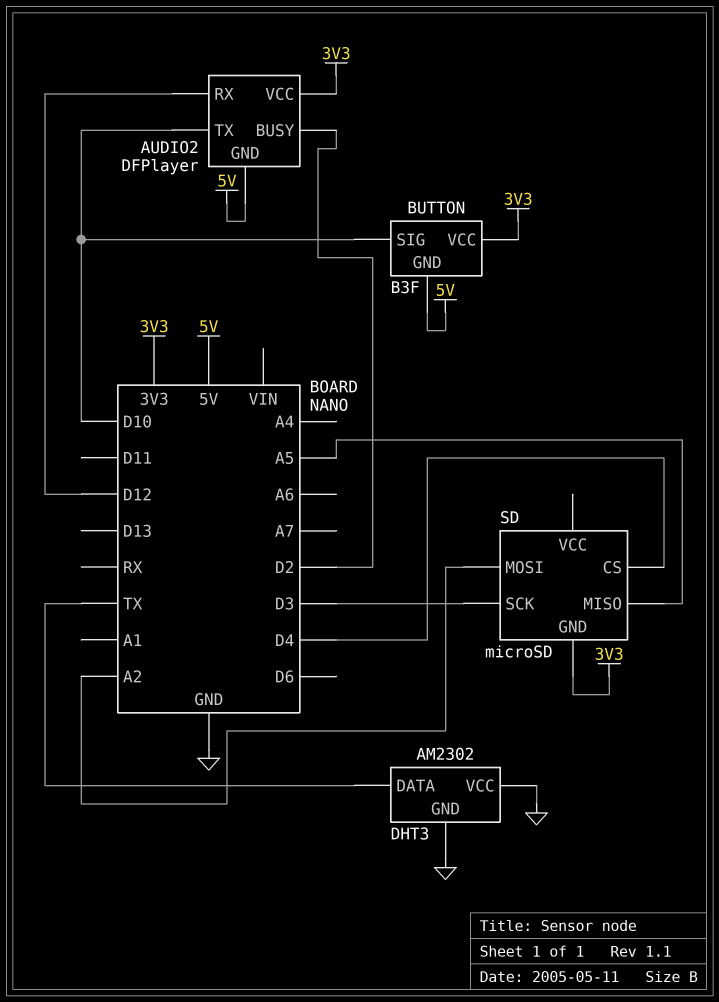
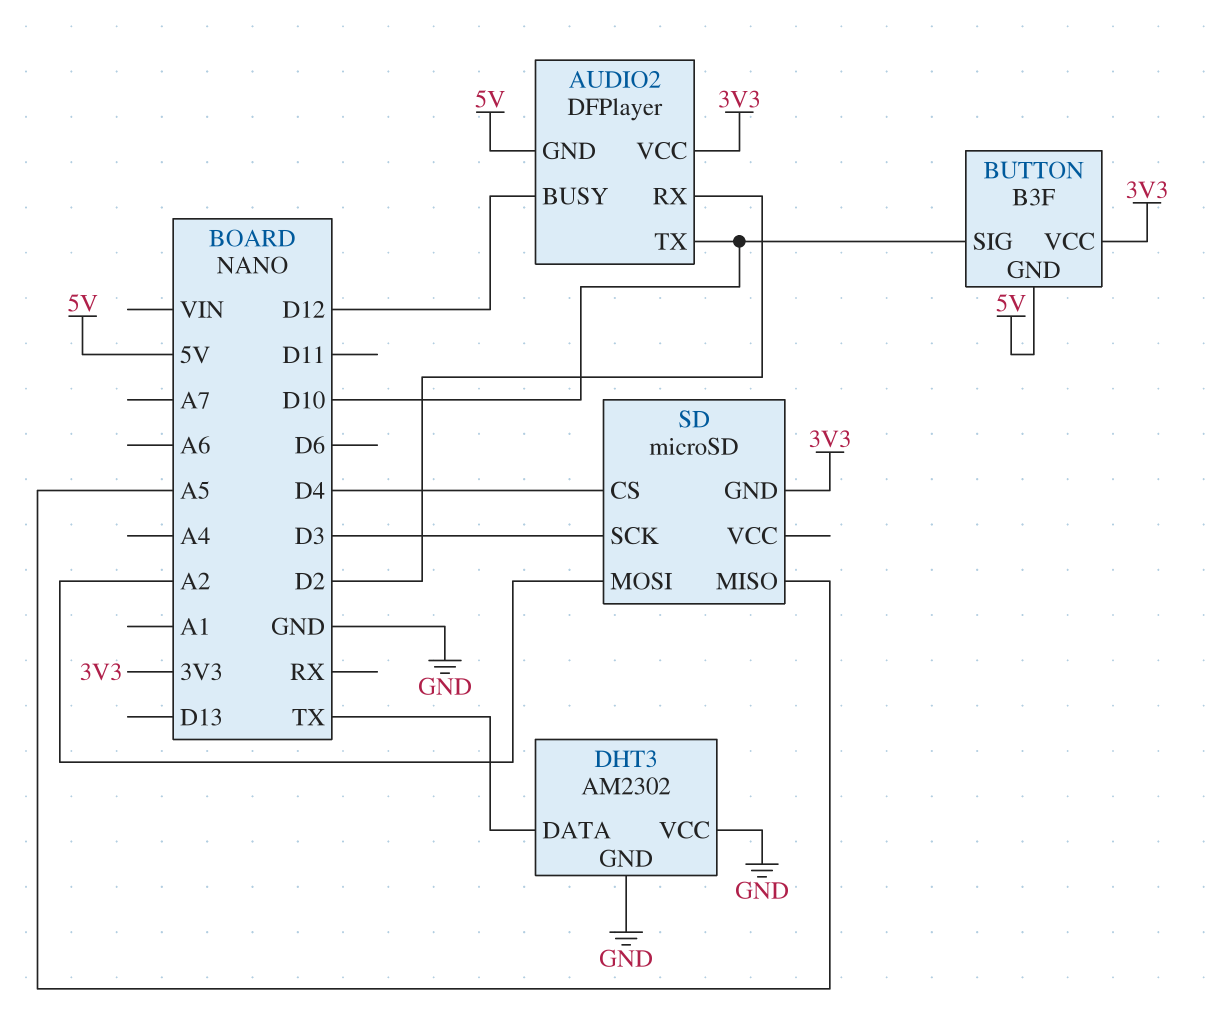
AUDIO2 pin BUSY: D2 -> D12
AUDIO2 pin RX: D12 -> D2

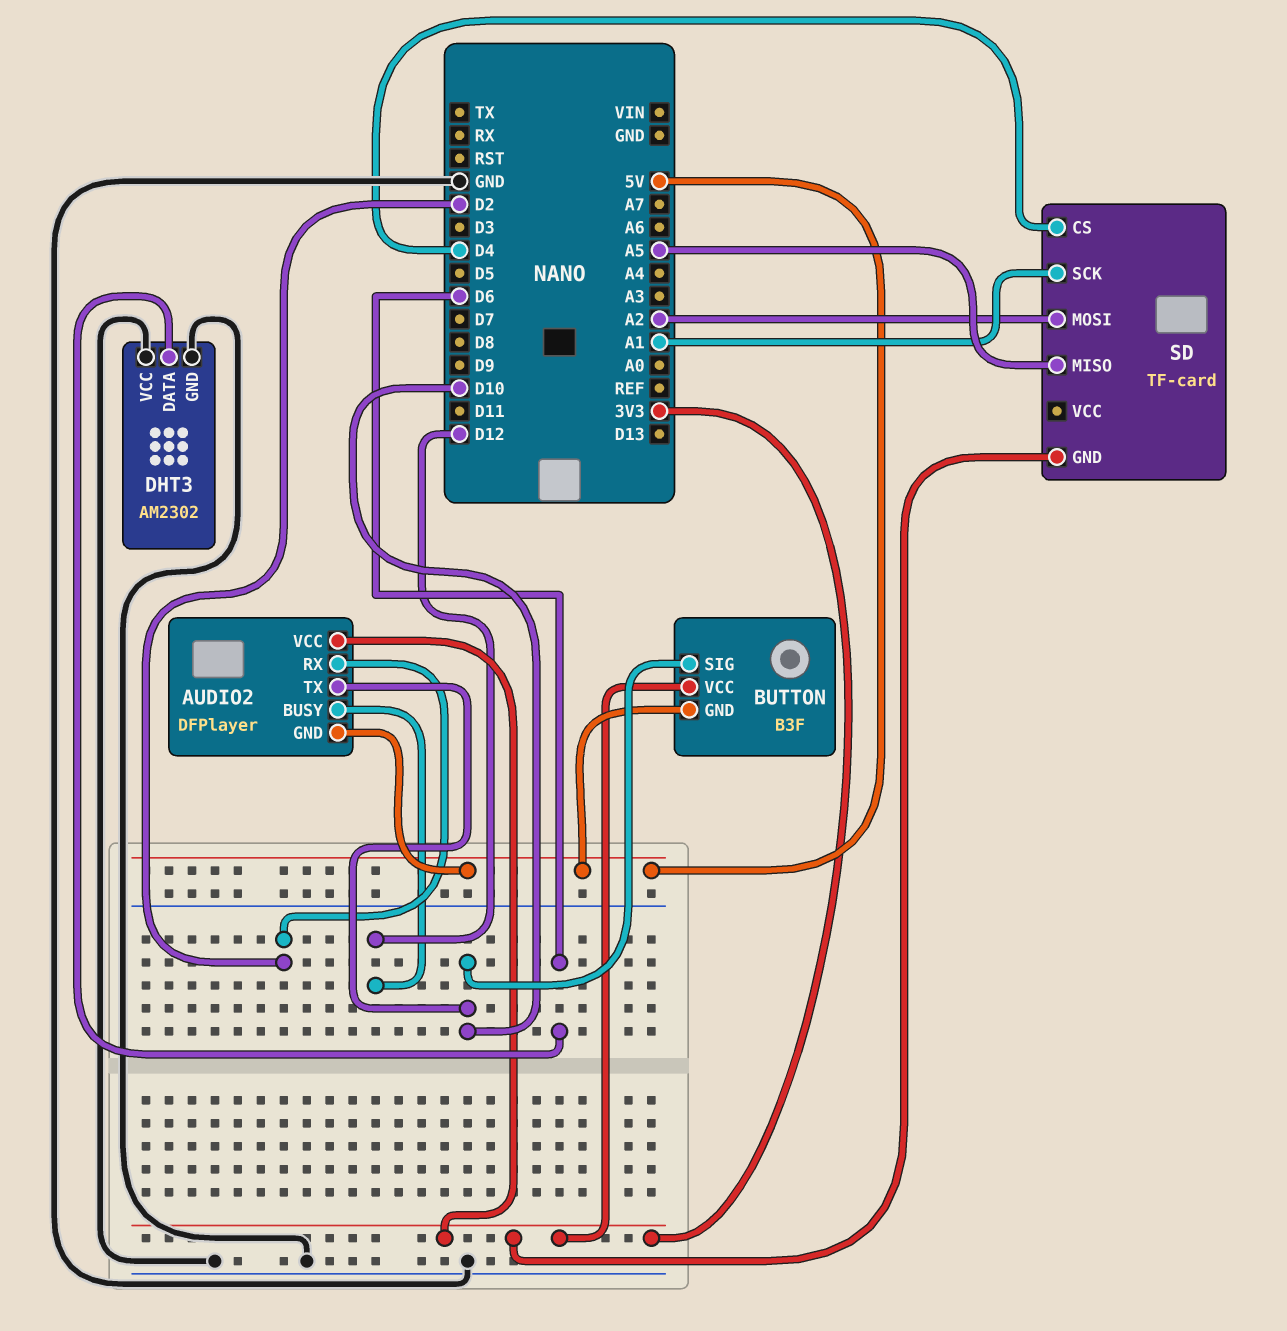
DHT3 pin DATA: TX -> D6
SD: microSD -> TF-card
SD pin SCK: D3 -> A1

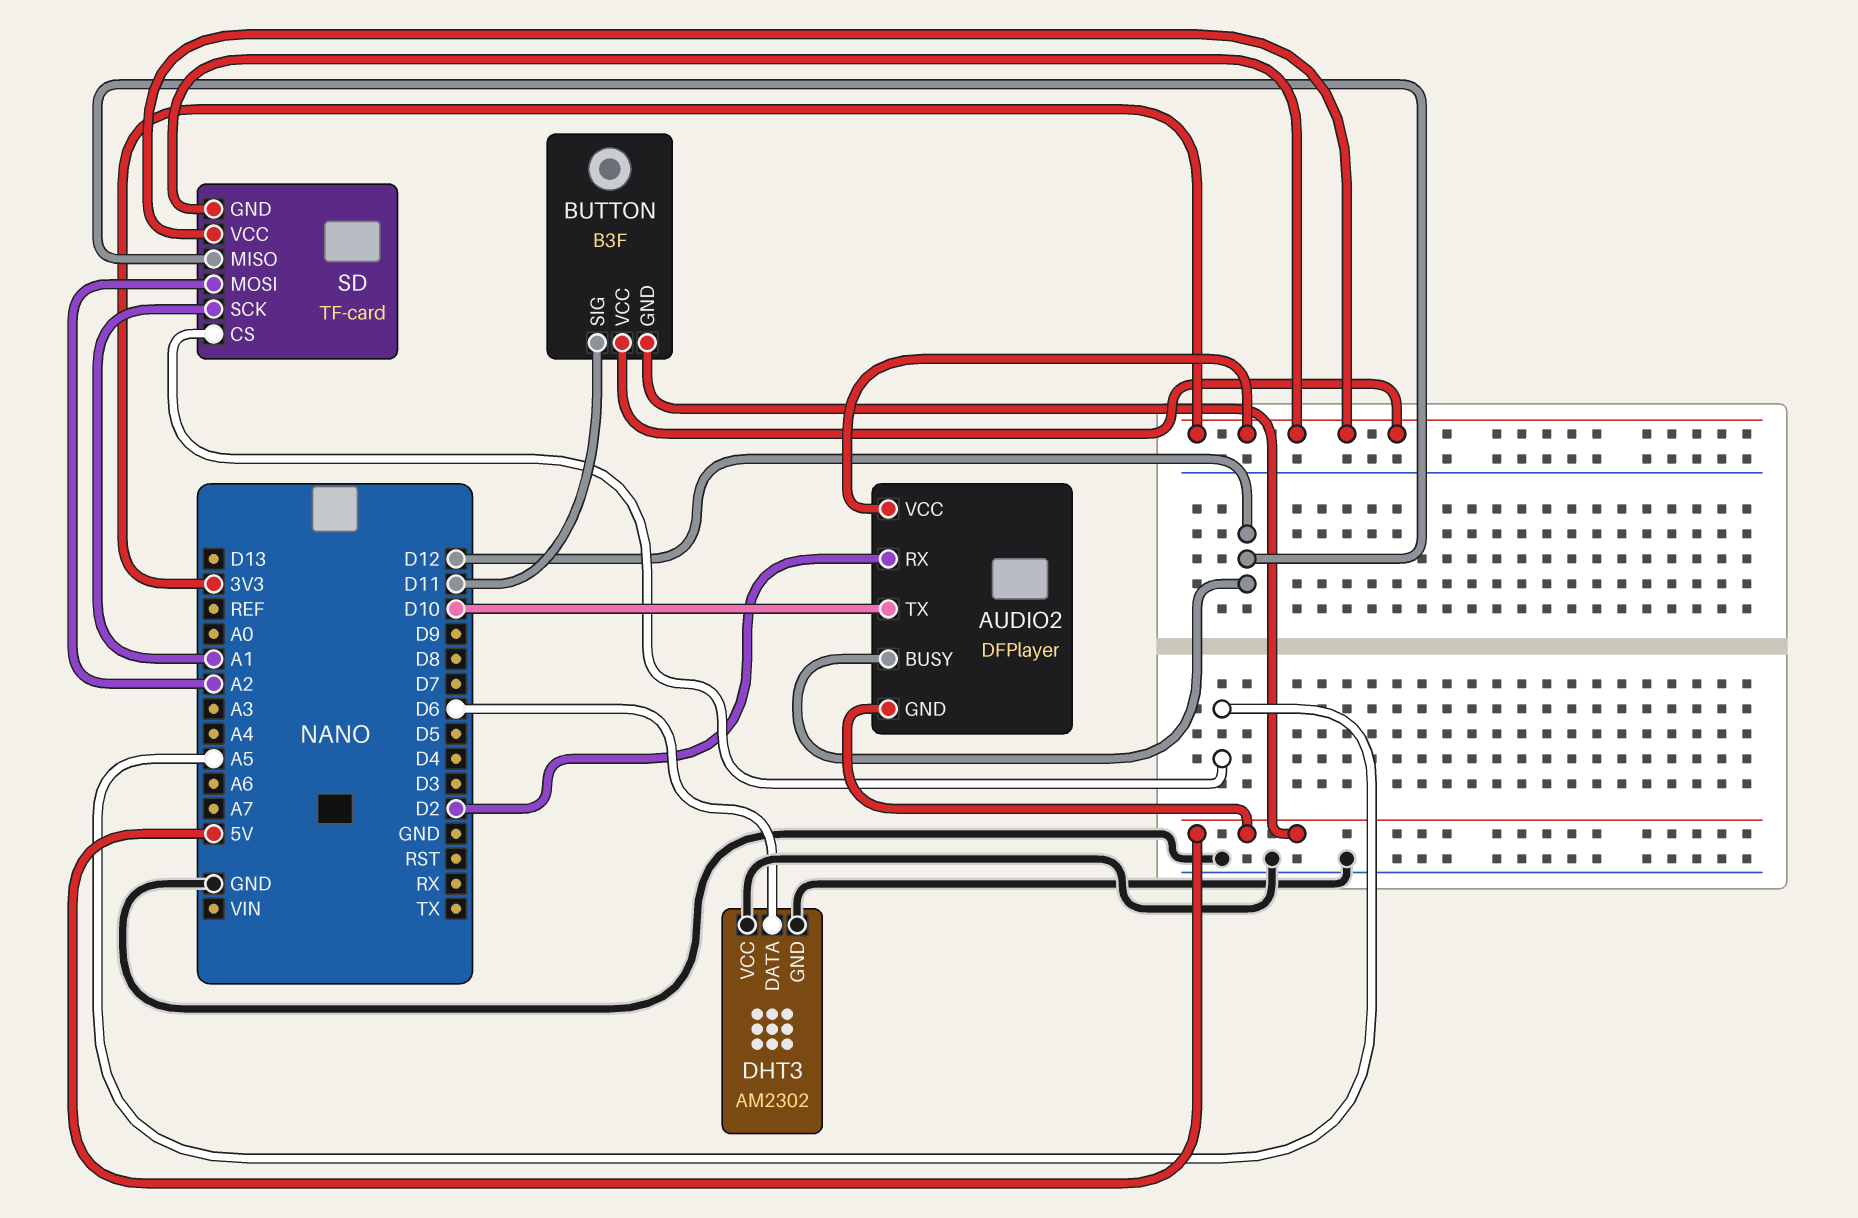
BUTTON pin SIG: D10 -> D11
SD pin CS: D4 -> A5
SD pin MISO: A5 -> D12
SD pin VCC: none -> 3V3

